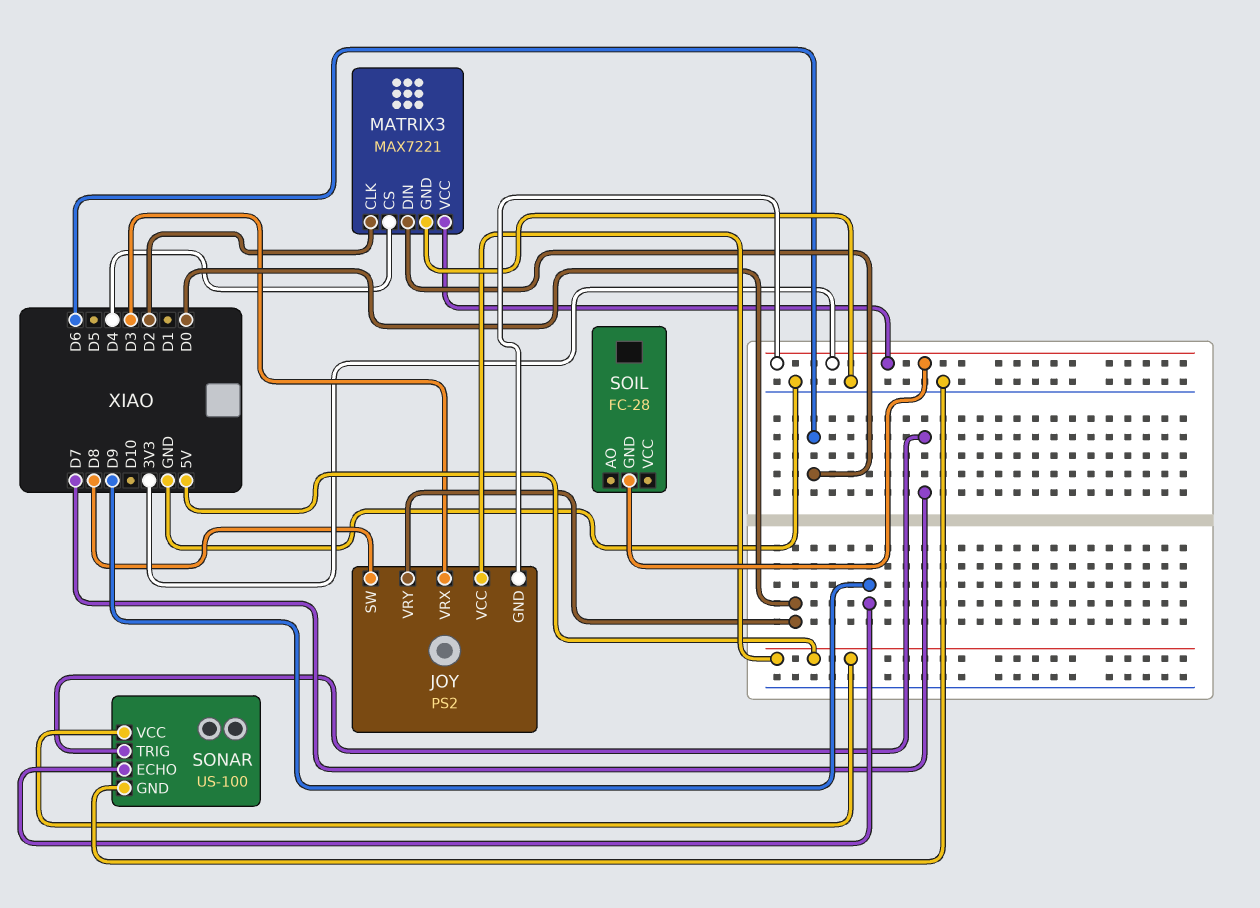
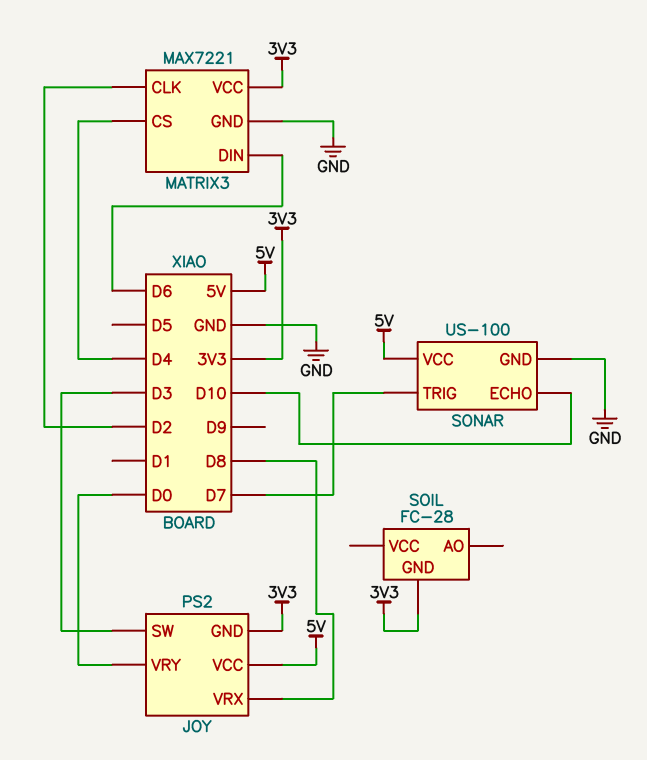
JOY pin SW: D8 -> D3
JOY pin VRX: D3 -> D8
SONAR pin ECHO: D9 -> D10

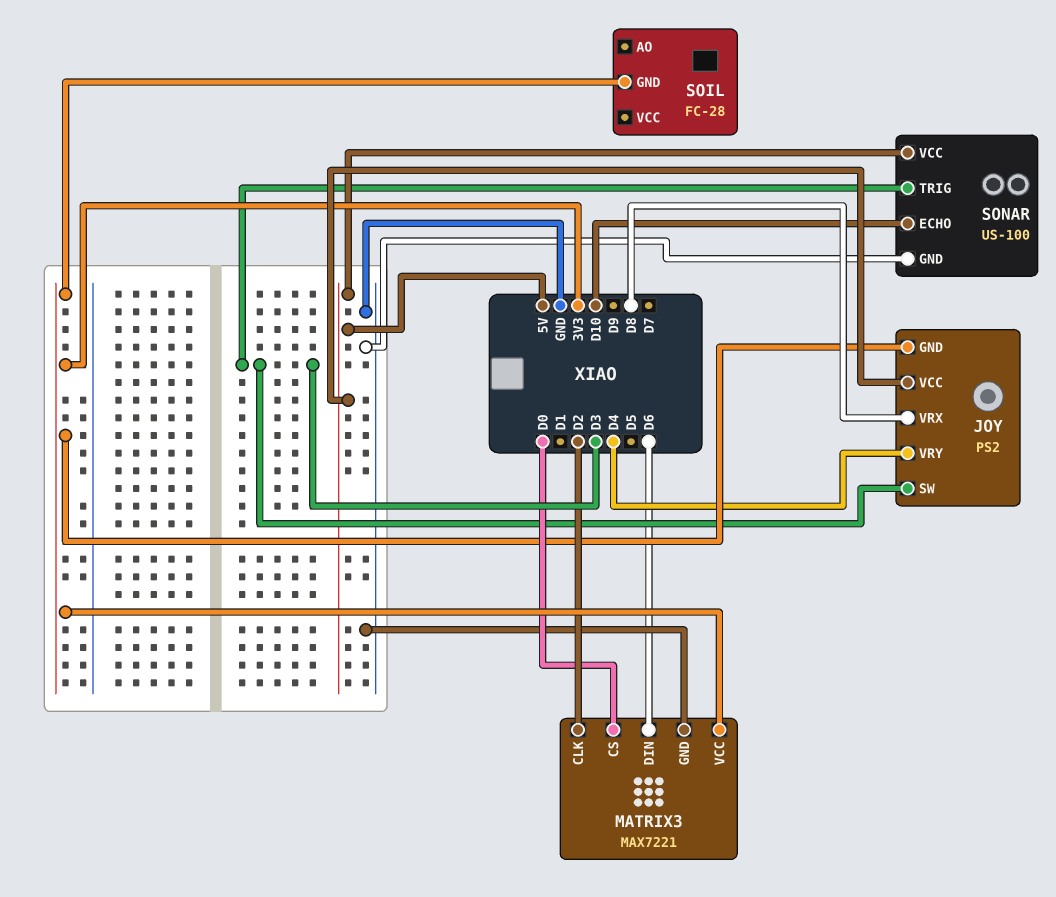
JOY pin VRY: D0 -> D4
MATRIX3 pin CS: D4 -> D0
SONAR pin TRIG: D7 -> D3

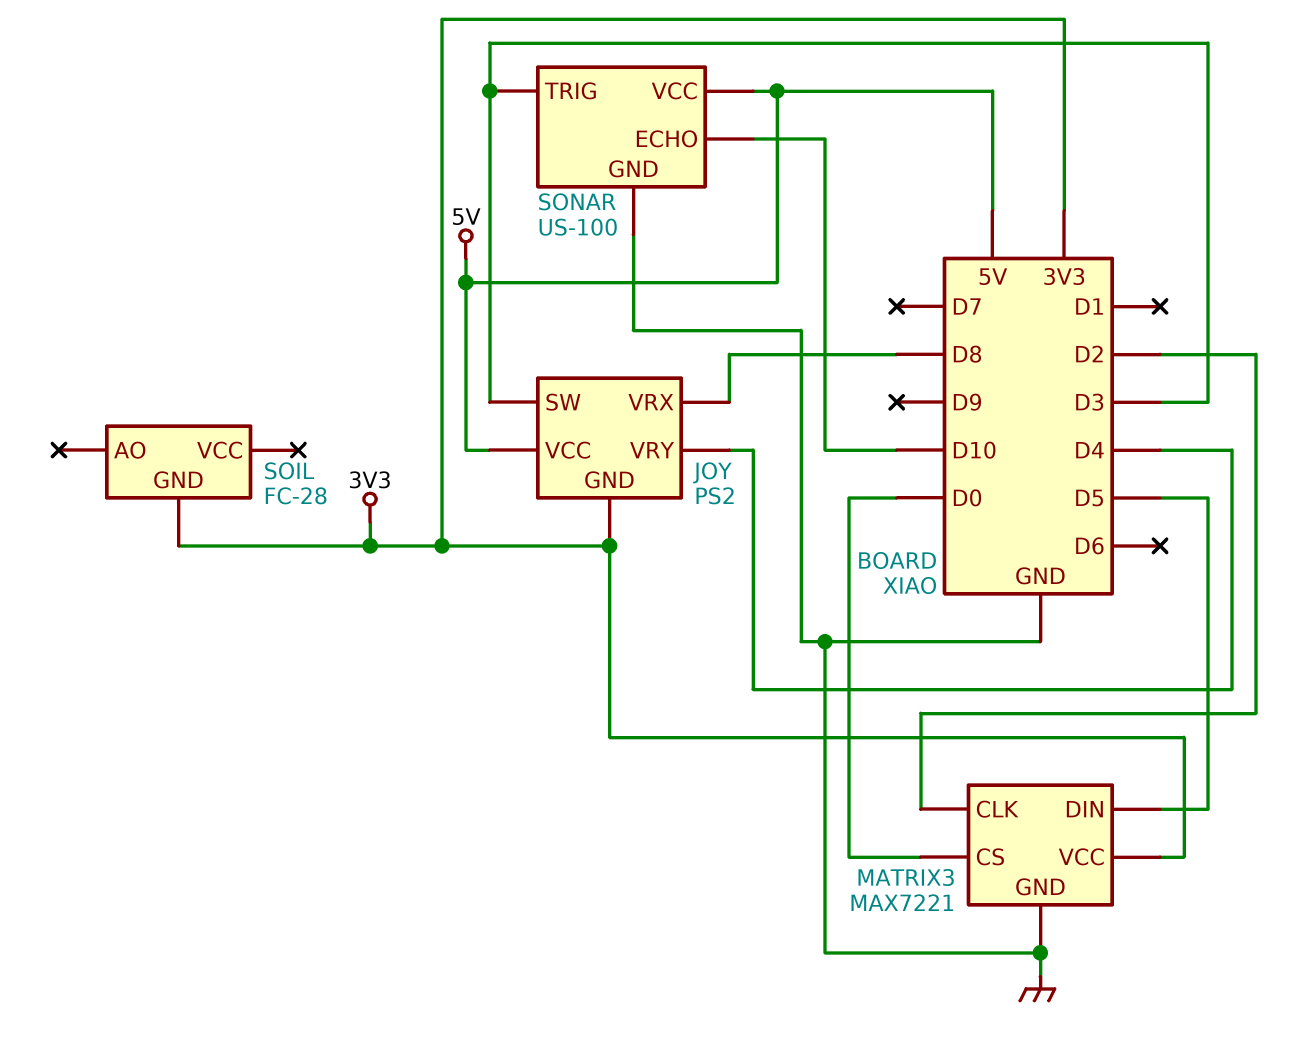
MATRIX3 pin DIN: D6 -> D5

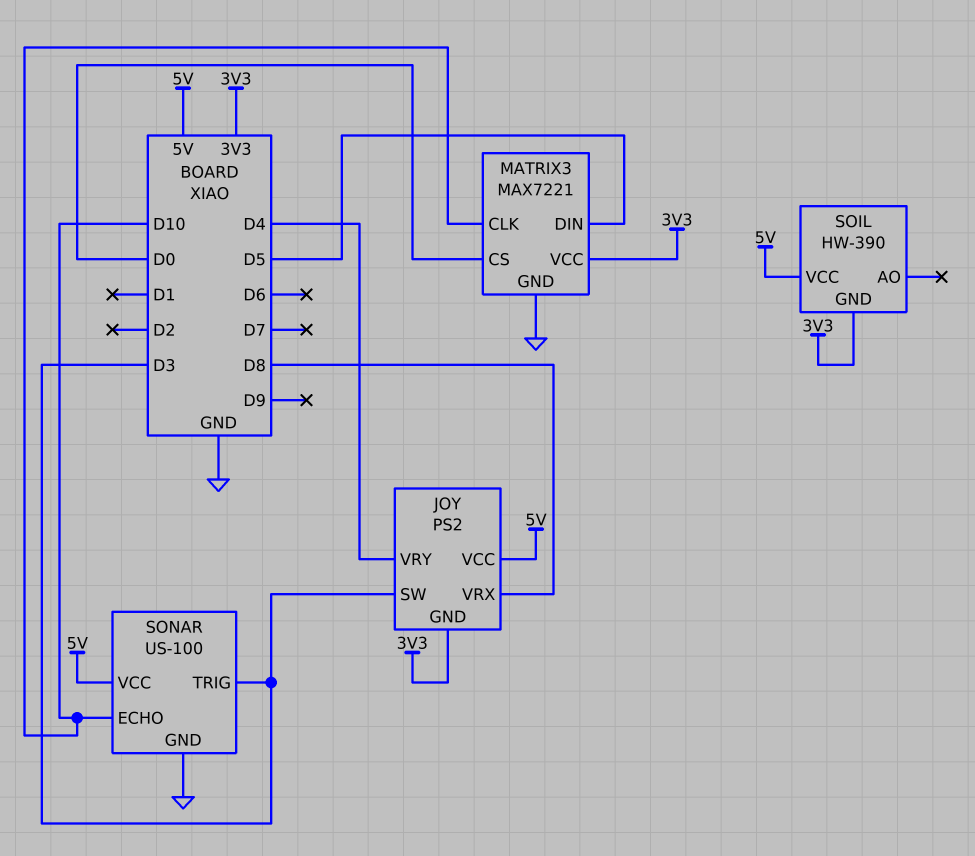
MATRIX3 pin CLK: D2 -> D10
SOIL: FC-28 -> HW-390
SOIL pin VCC: none -> 5V

